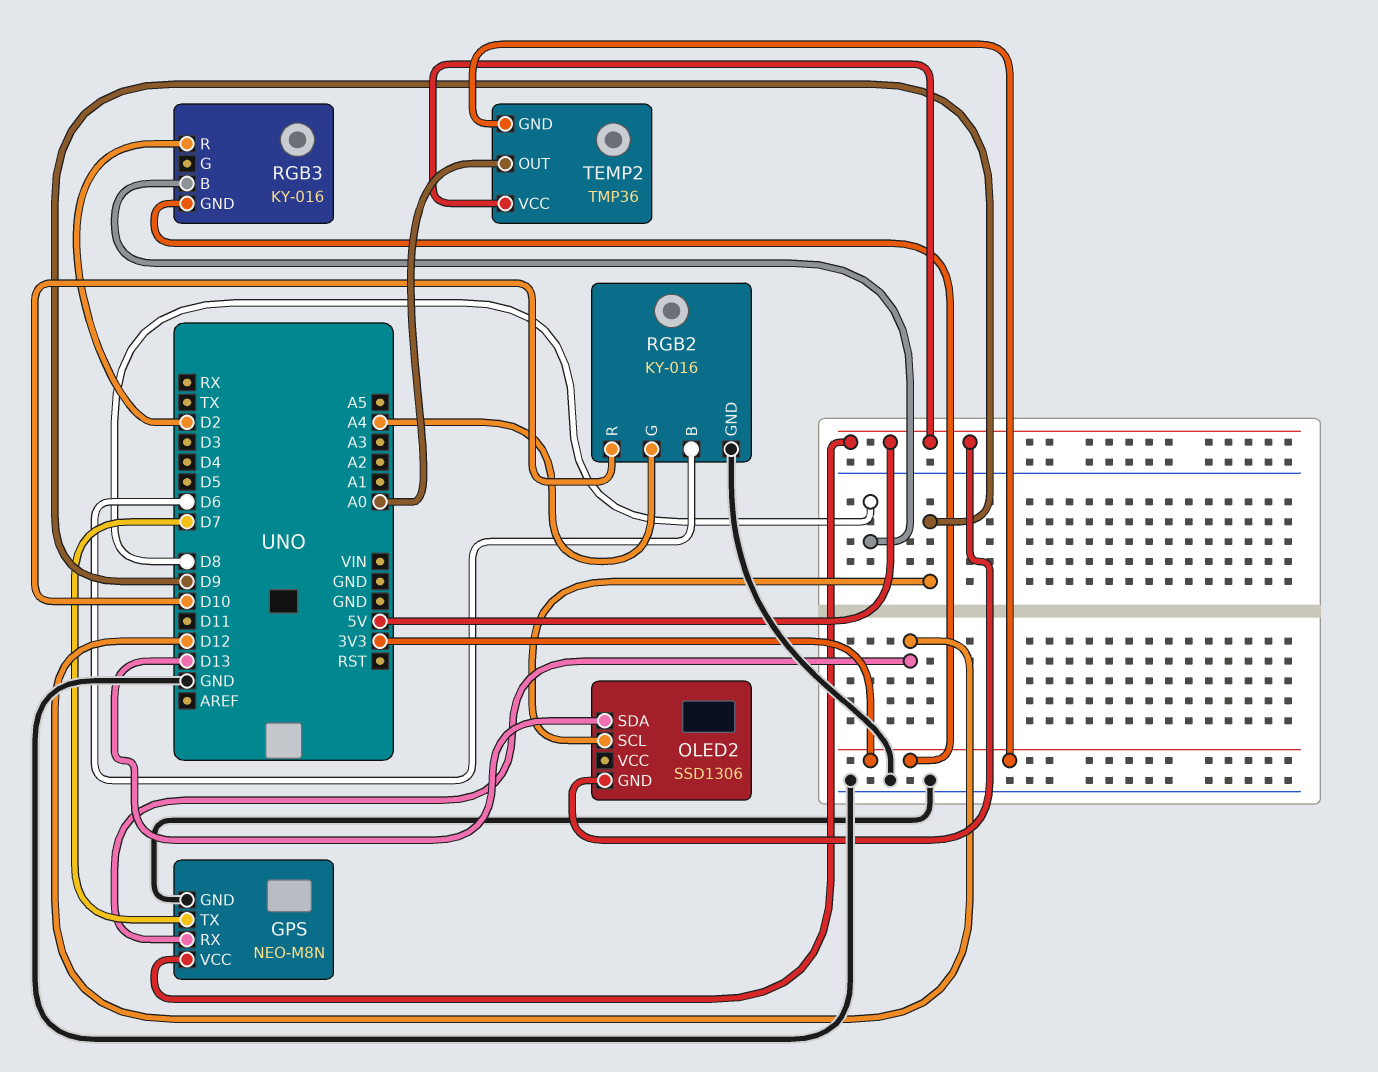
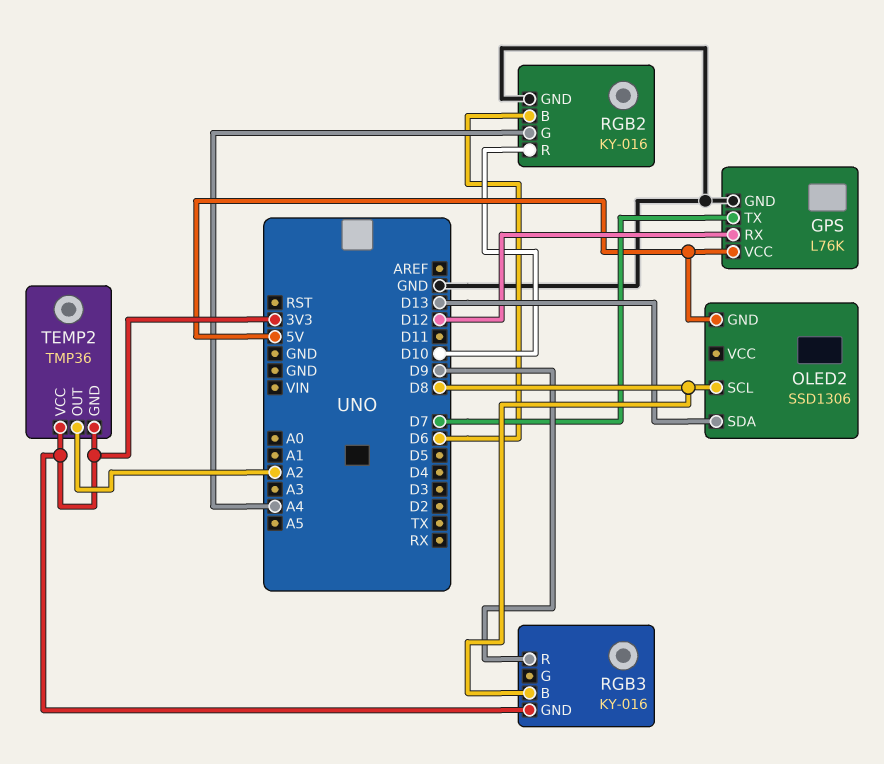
GPS: NEO-M8N -> L76K
OLED2 pin SCL: D9 -> D8
RGB3 pin R: D2 -> D9
TEMP2 pin OUT: A0 -> A2
TEMP2 pin VCC: 5V -> 3V3

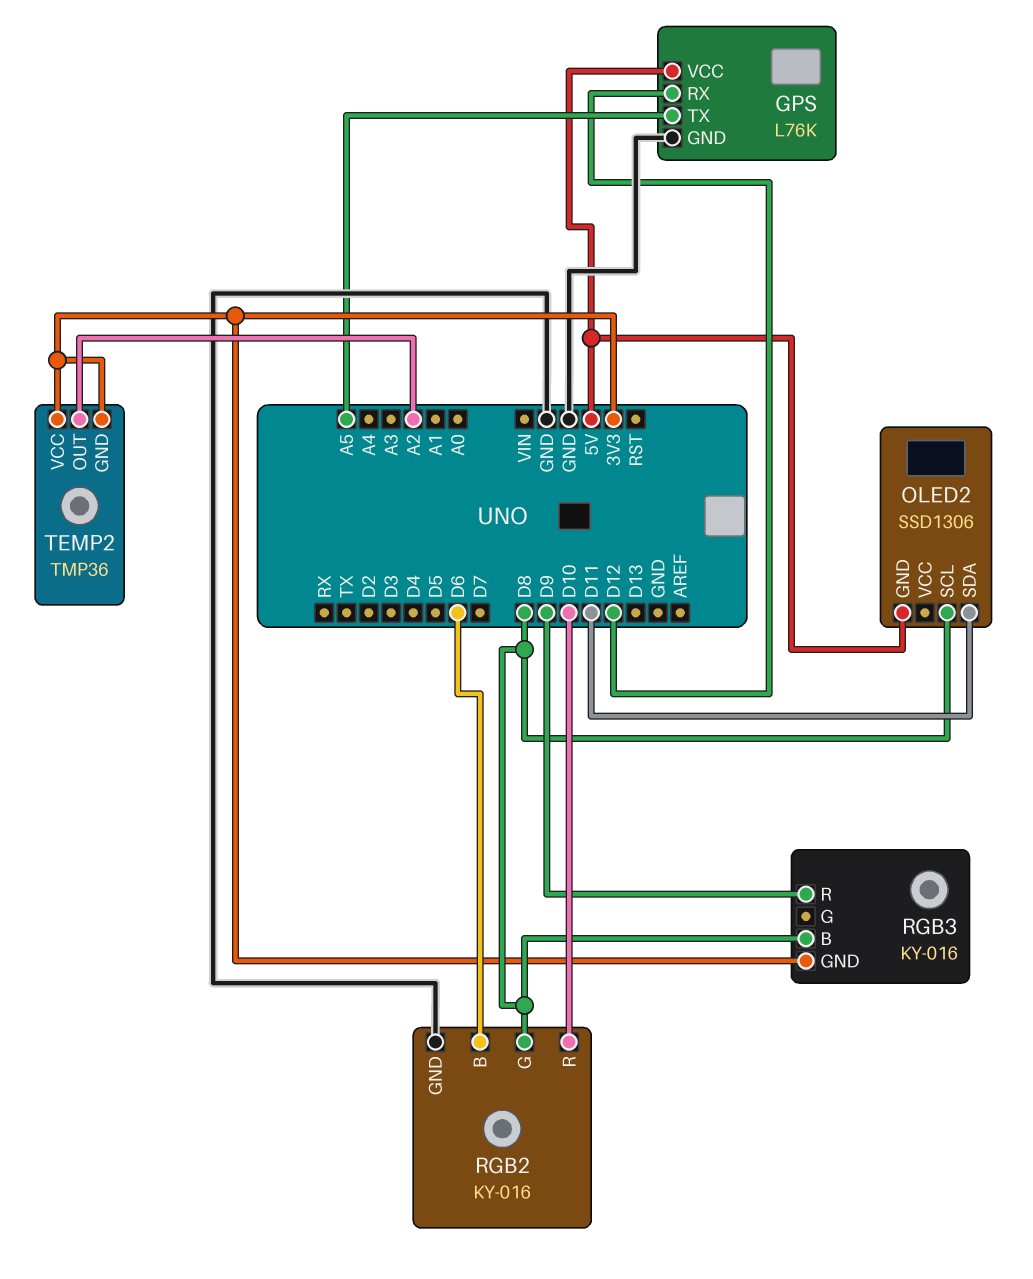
GPS pin TX: D7 -> A5
OLED2 pin SDA: D13 -> D11
RGB2 pin G: A4 -> D8

